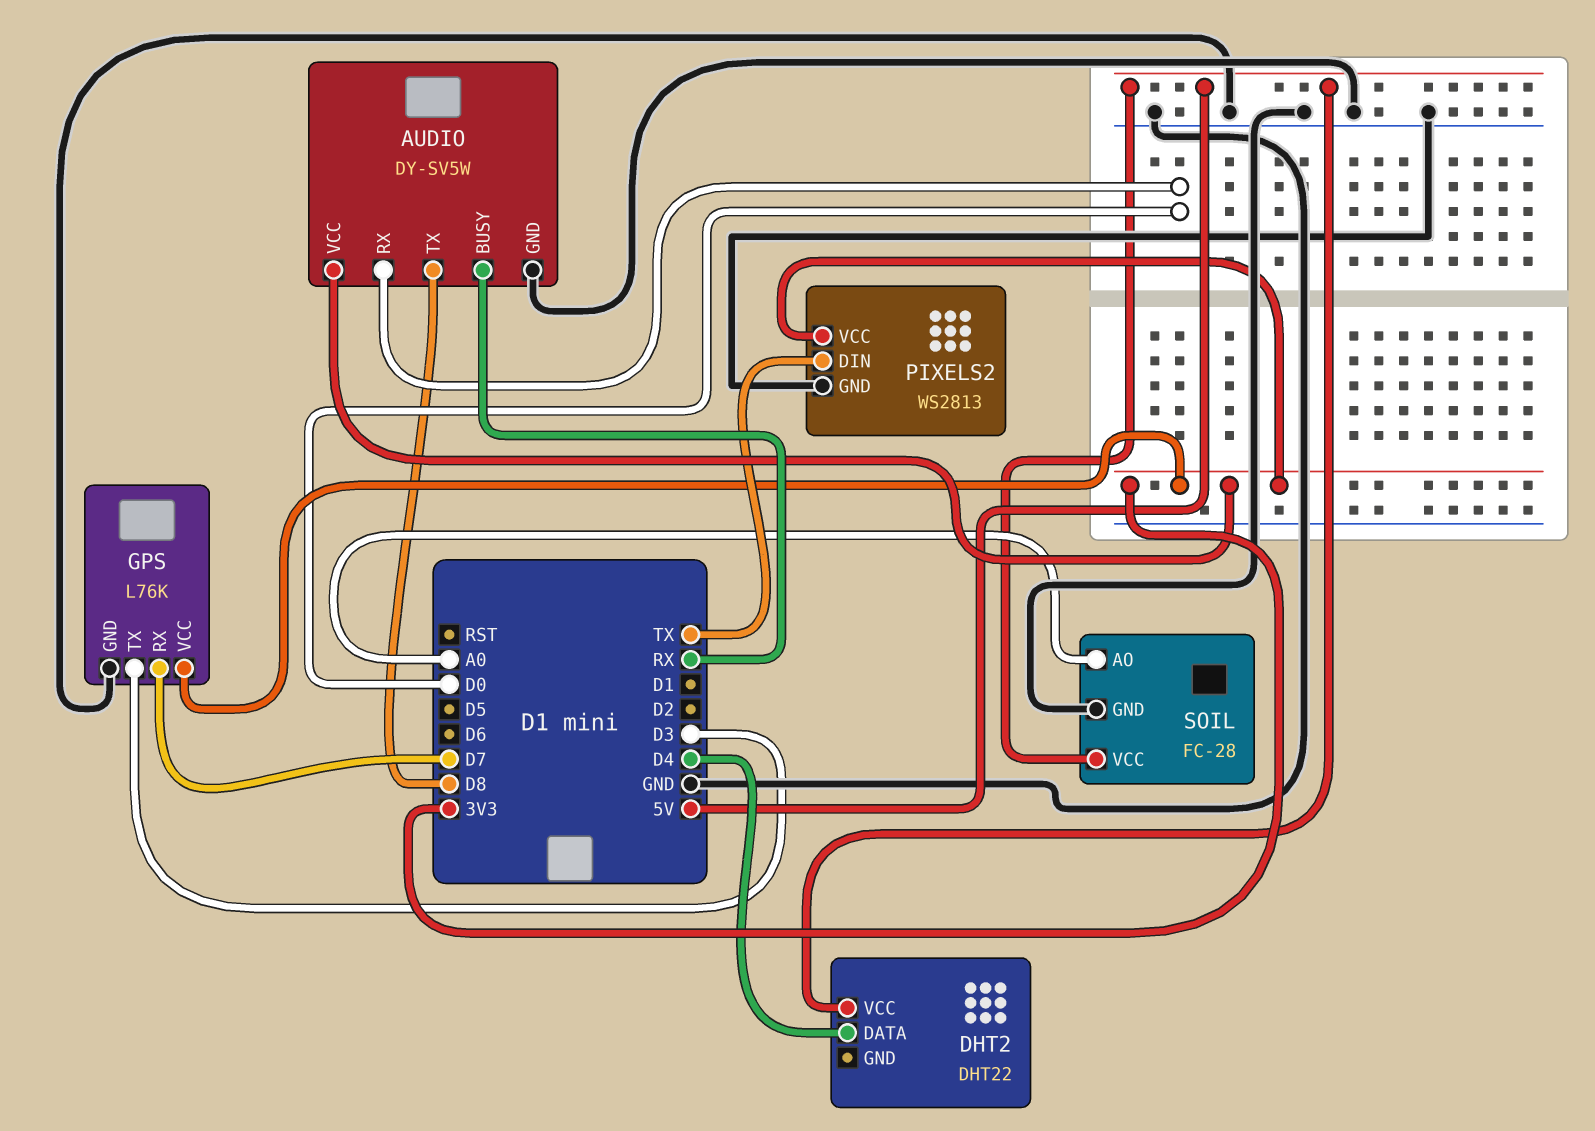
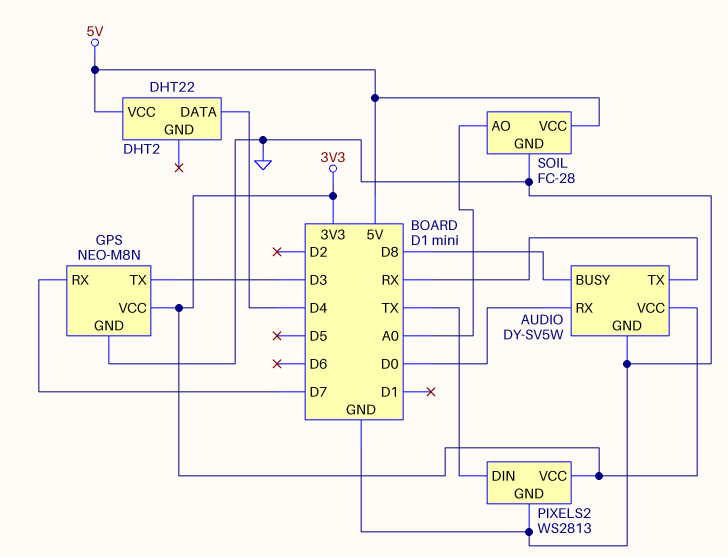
AUDIO pin BUSY: RX -> D8
AUDIO pin TX: D8 -> RX
GPS: L76K -> NEO-M8N

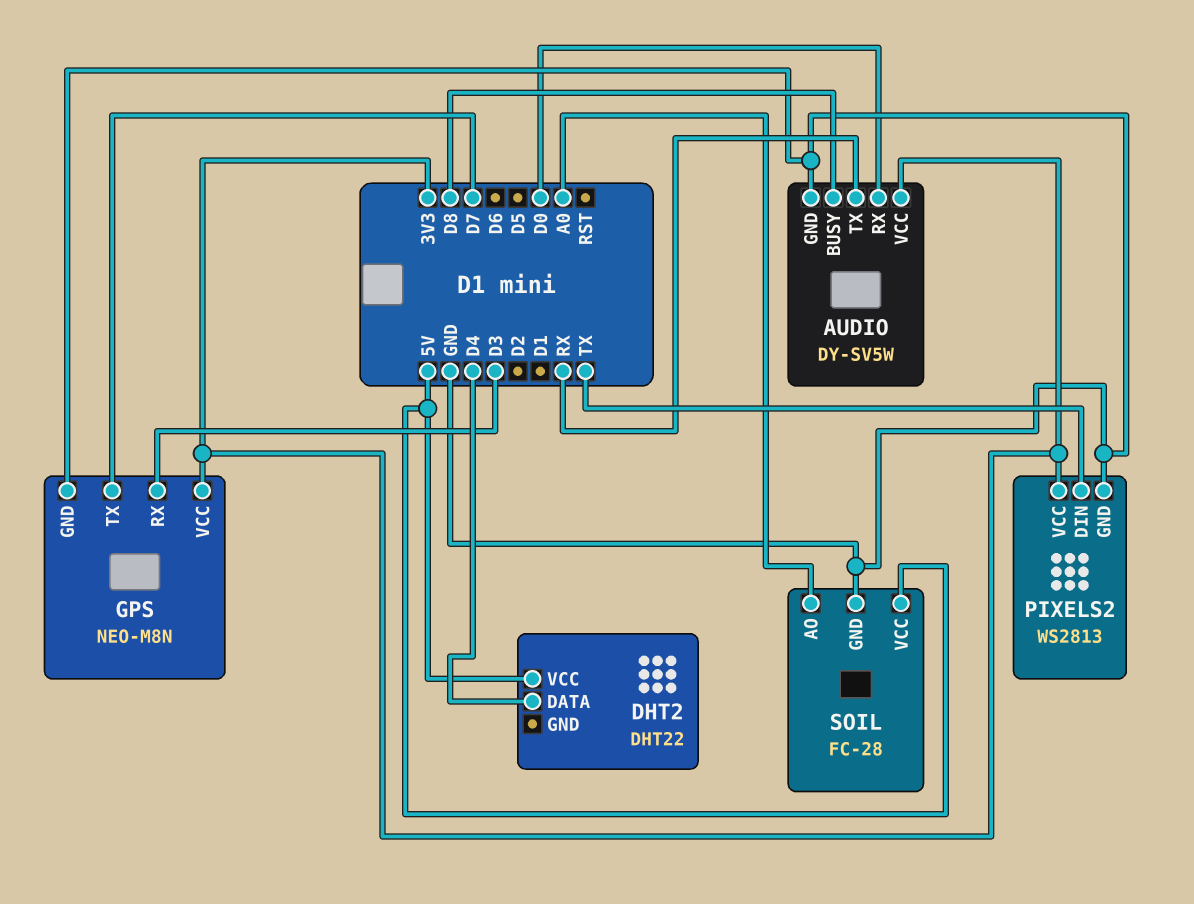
GPS pin RX: D7 -> D3
GPS pin TX: D3 -> D7

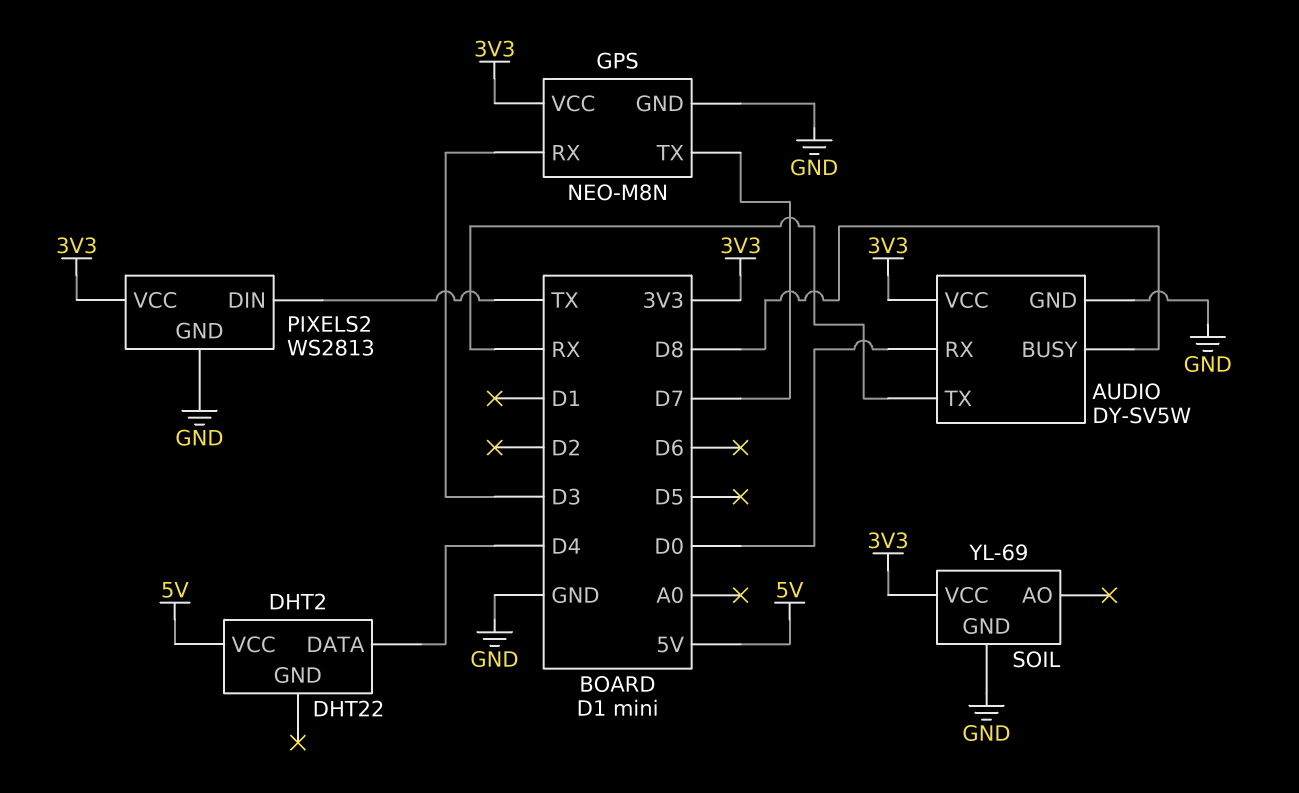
SOIL: FC-28 -> YL-69
SOIL pin AO: A0 -> none
SOIL pin VCC: 5V -> 3V3

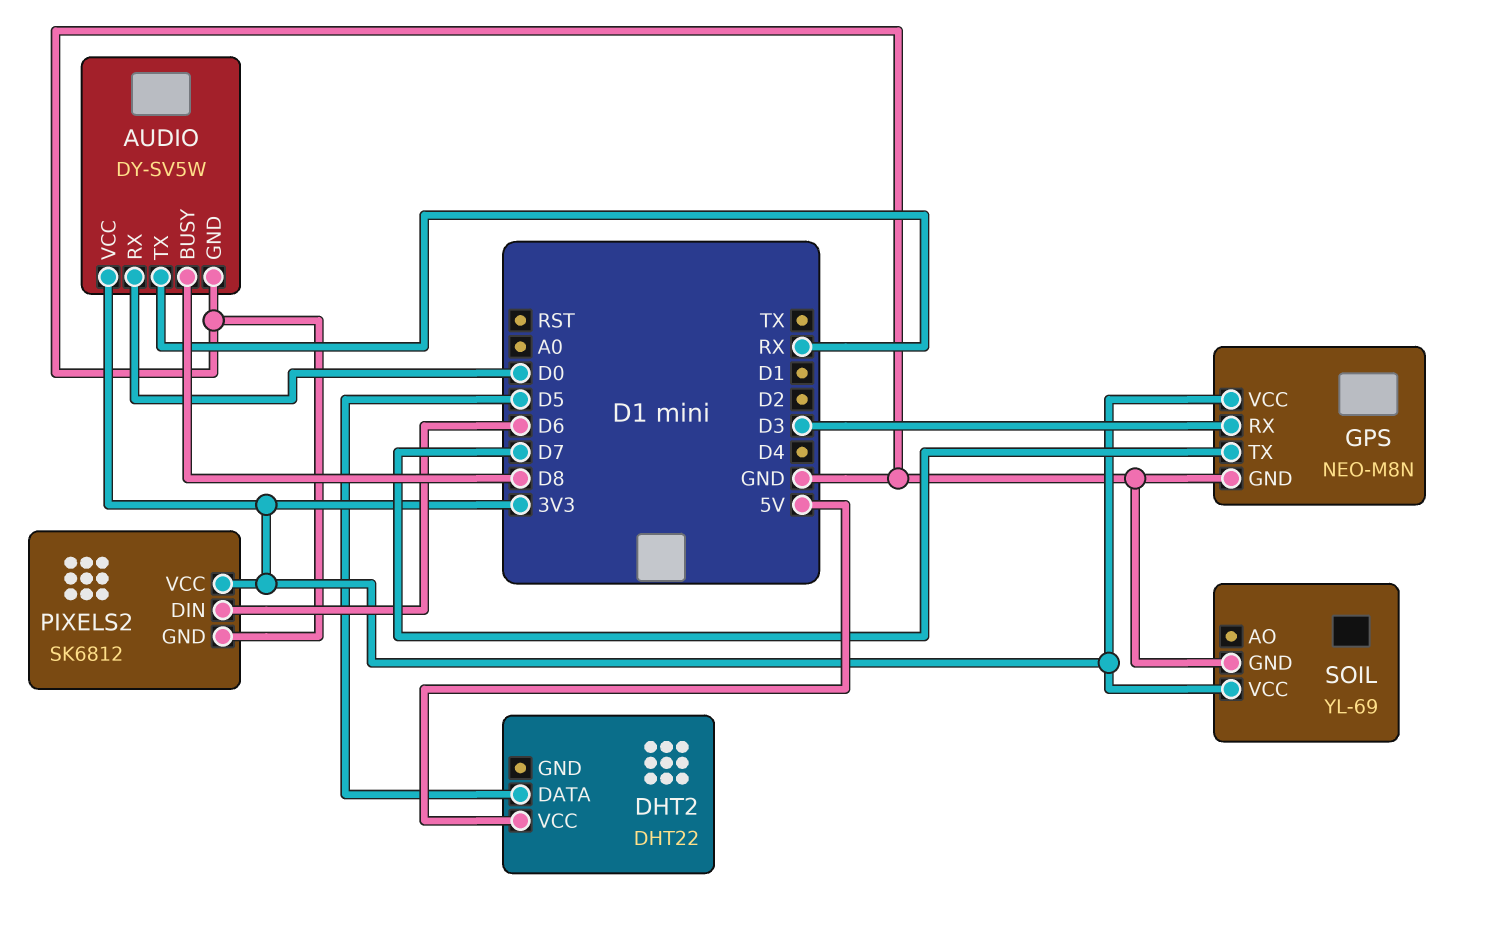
DHT2 pin DATA: D4 -> D5
PIXELS2: WS2813 -> SK6812
PIXELS2 pin DIN: TX -> D6

